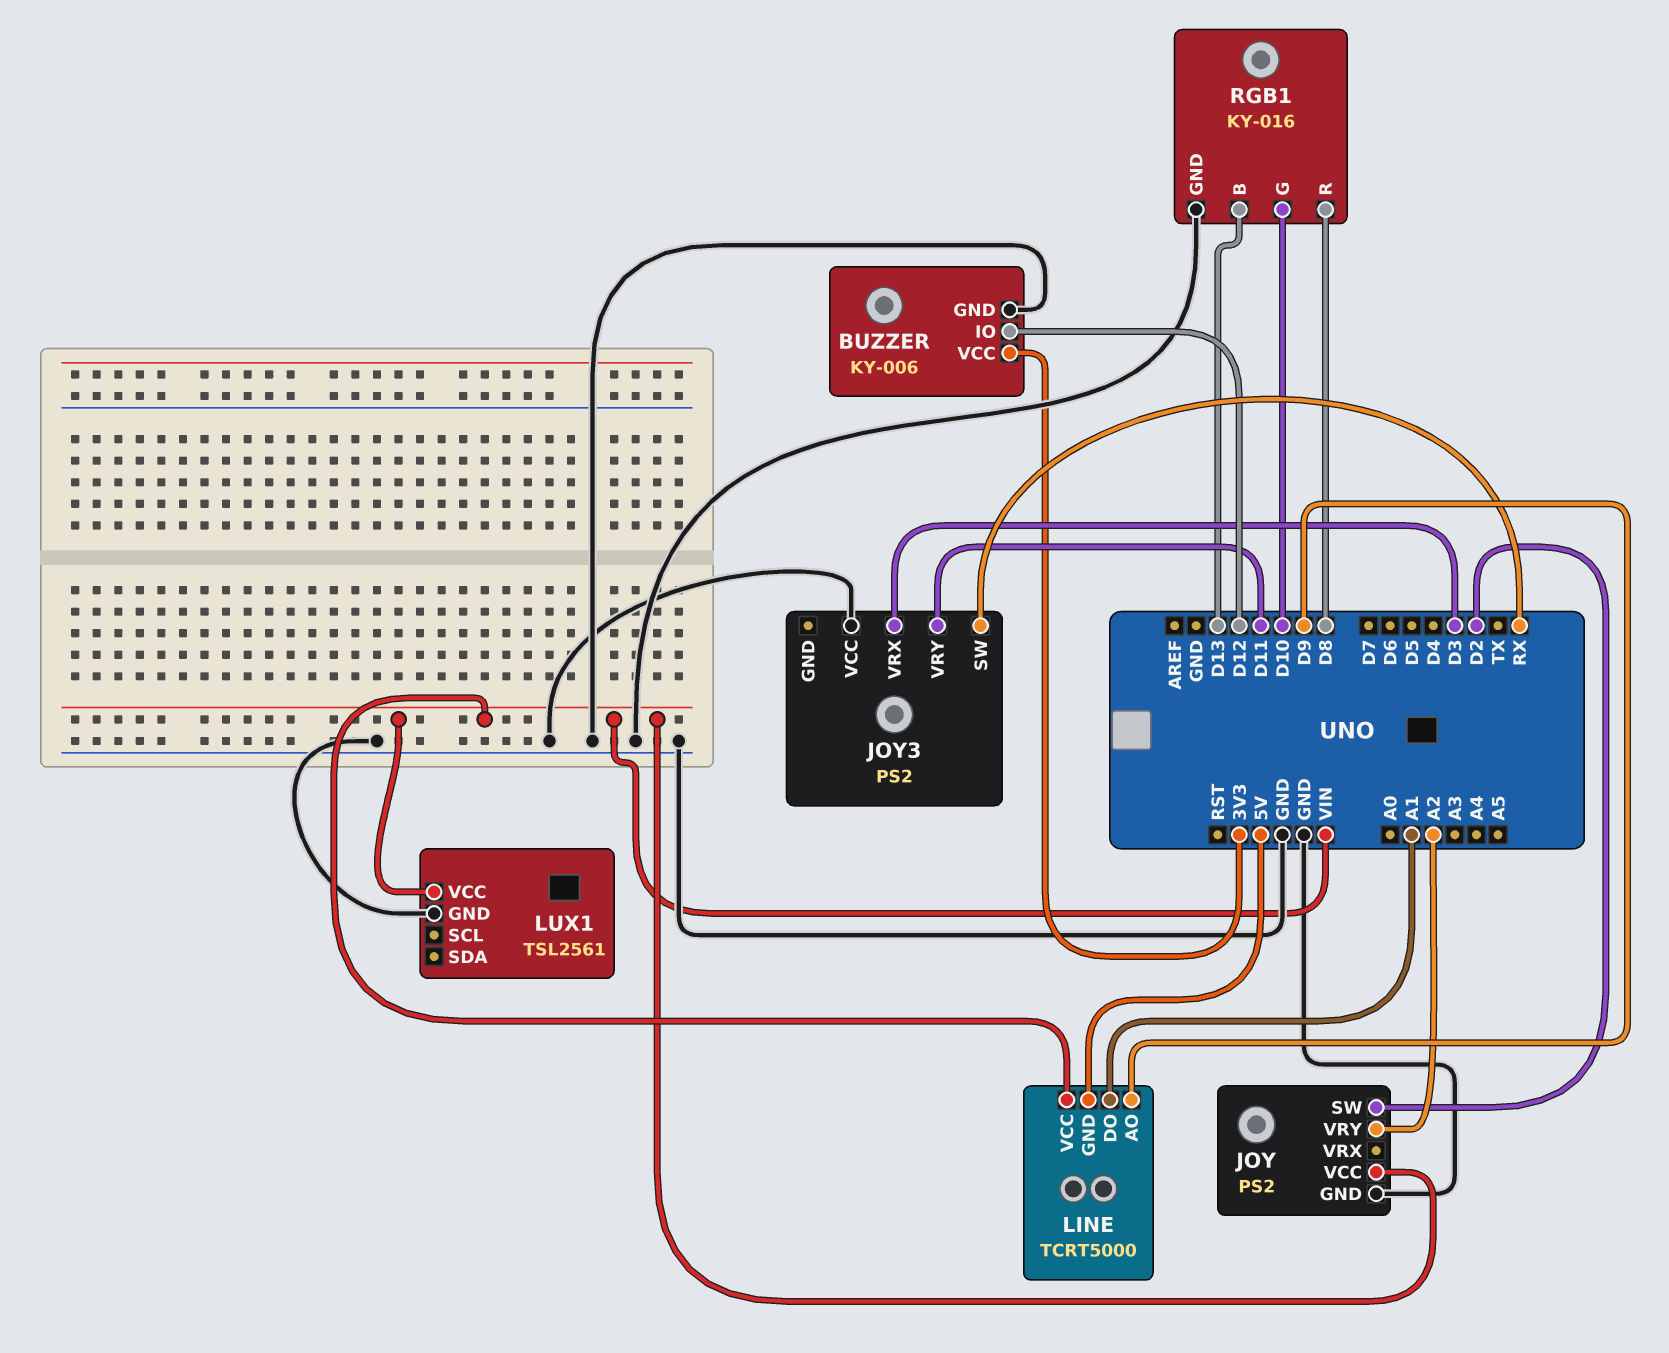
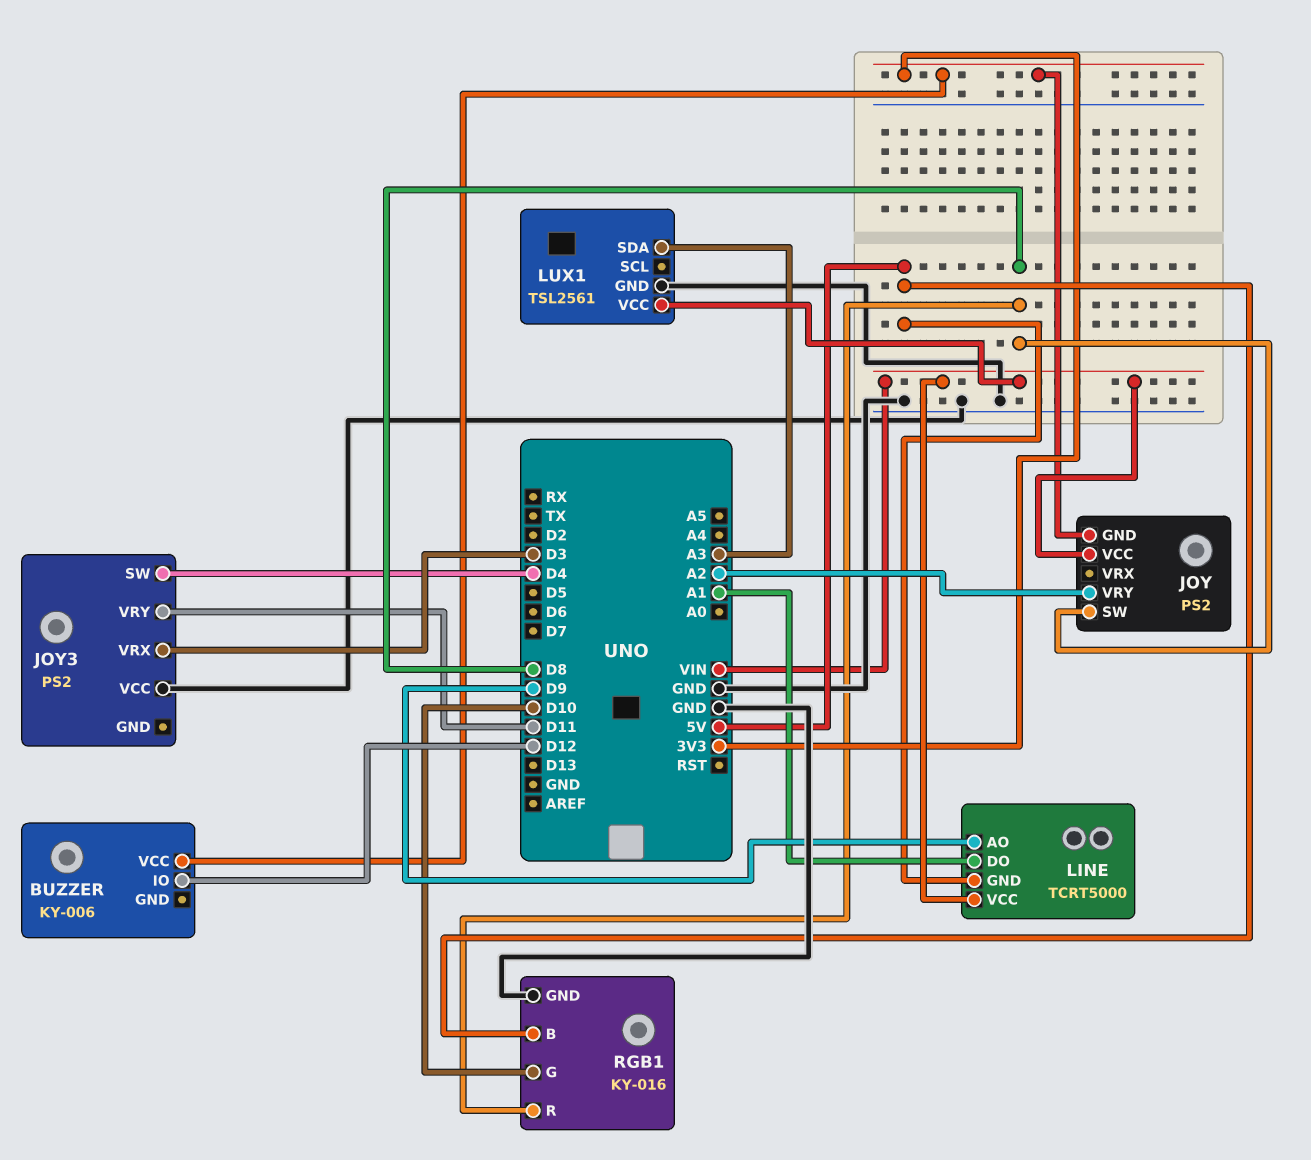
BUZZER pin GND: GND -> none
JOY pin GND: GND -> 3V3
JOY pin SW: D2 -> D8
JOY3 pin SW: RX -> D4
LUX1 pin SDA: none -> A3
RGB1 pin B: D13 -> 5V

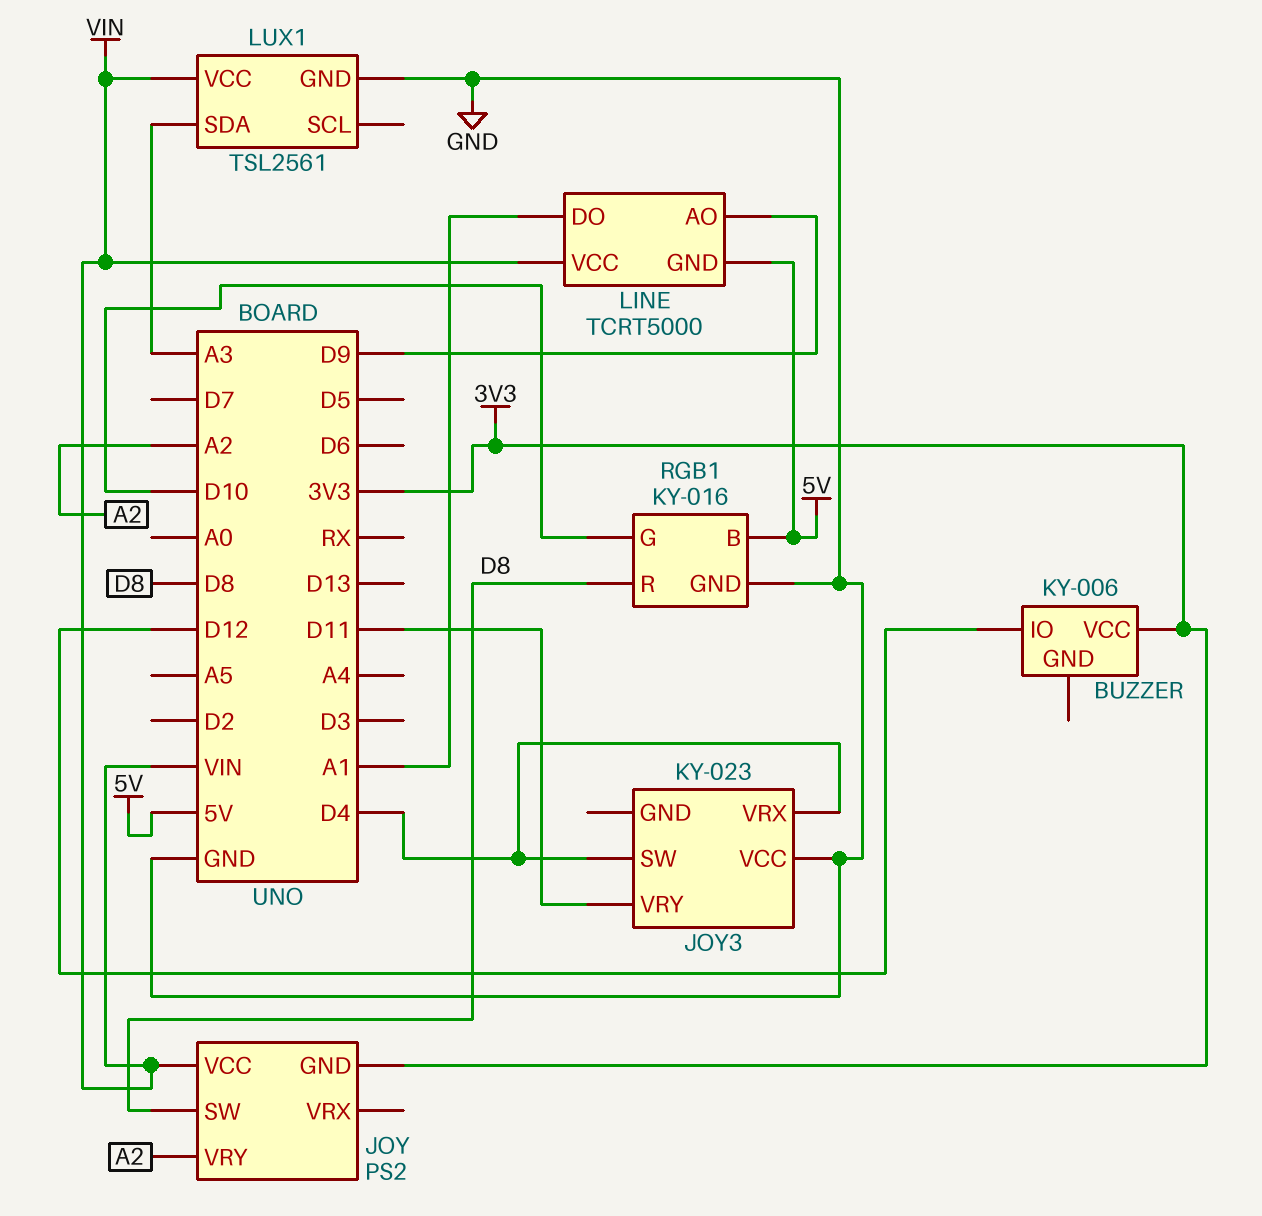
JOY3: PS2 -> KY-023
JOY3 pin VRX: D3 -> D4

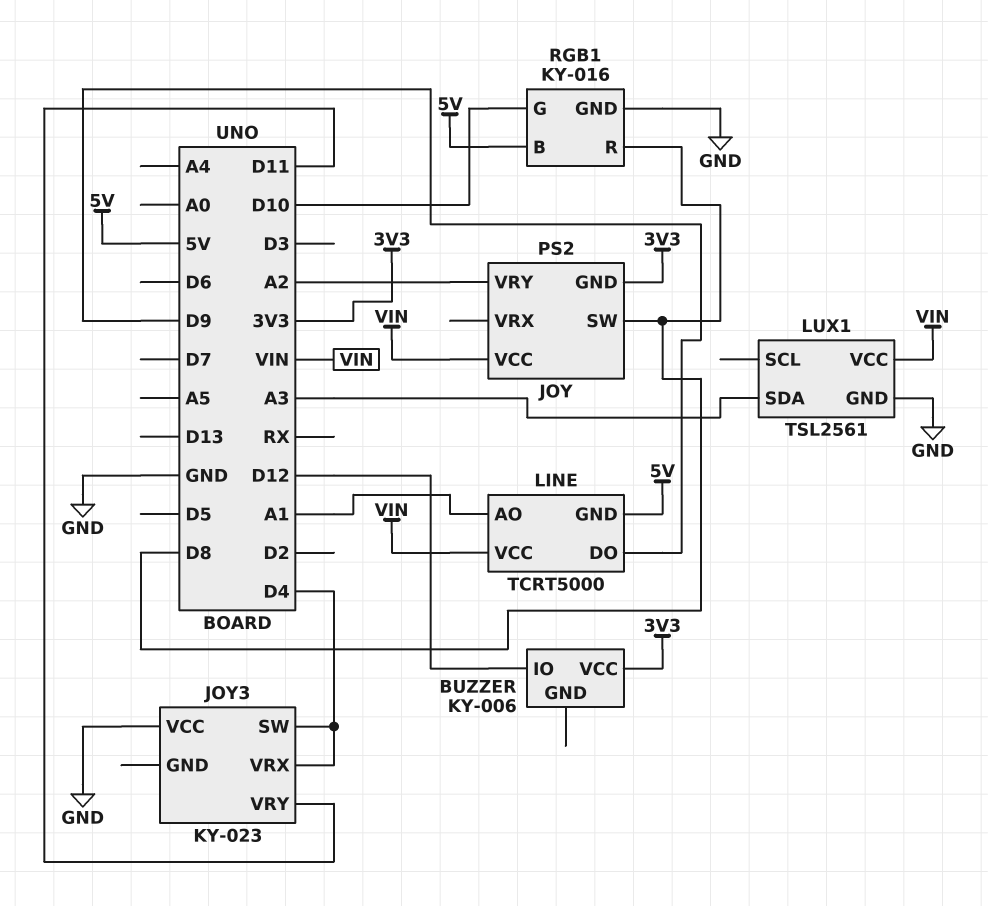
LINE pin AO: D9 -> A1
LINE pin DO: A1 -> D9

